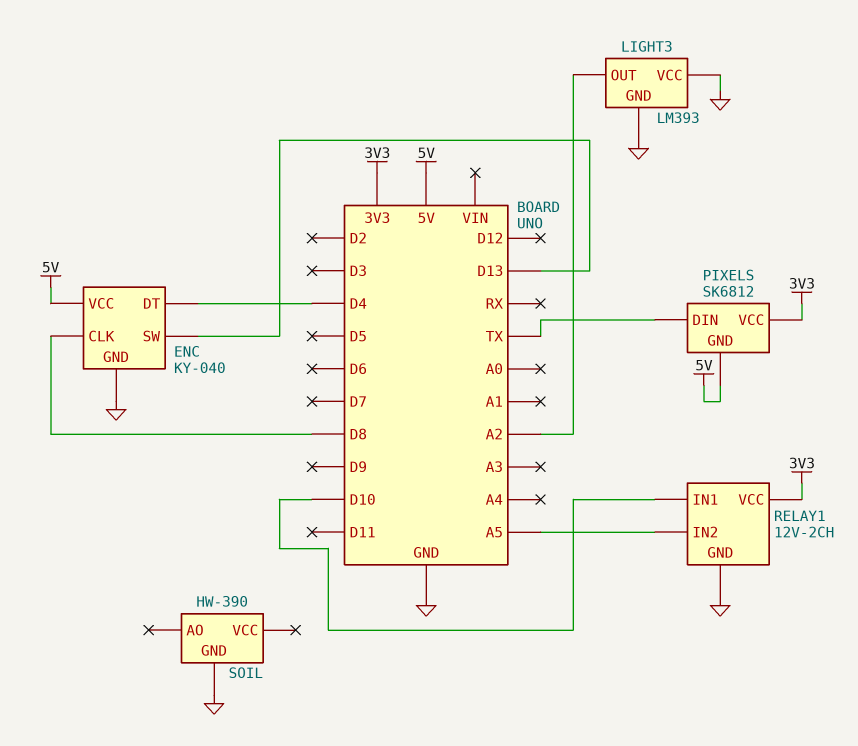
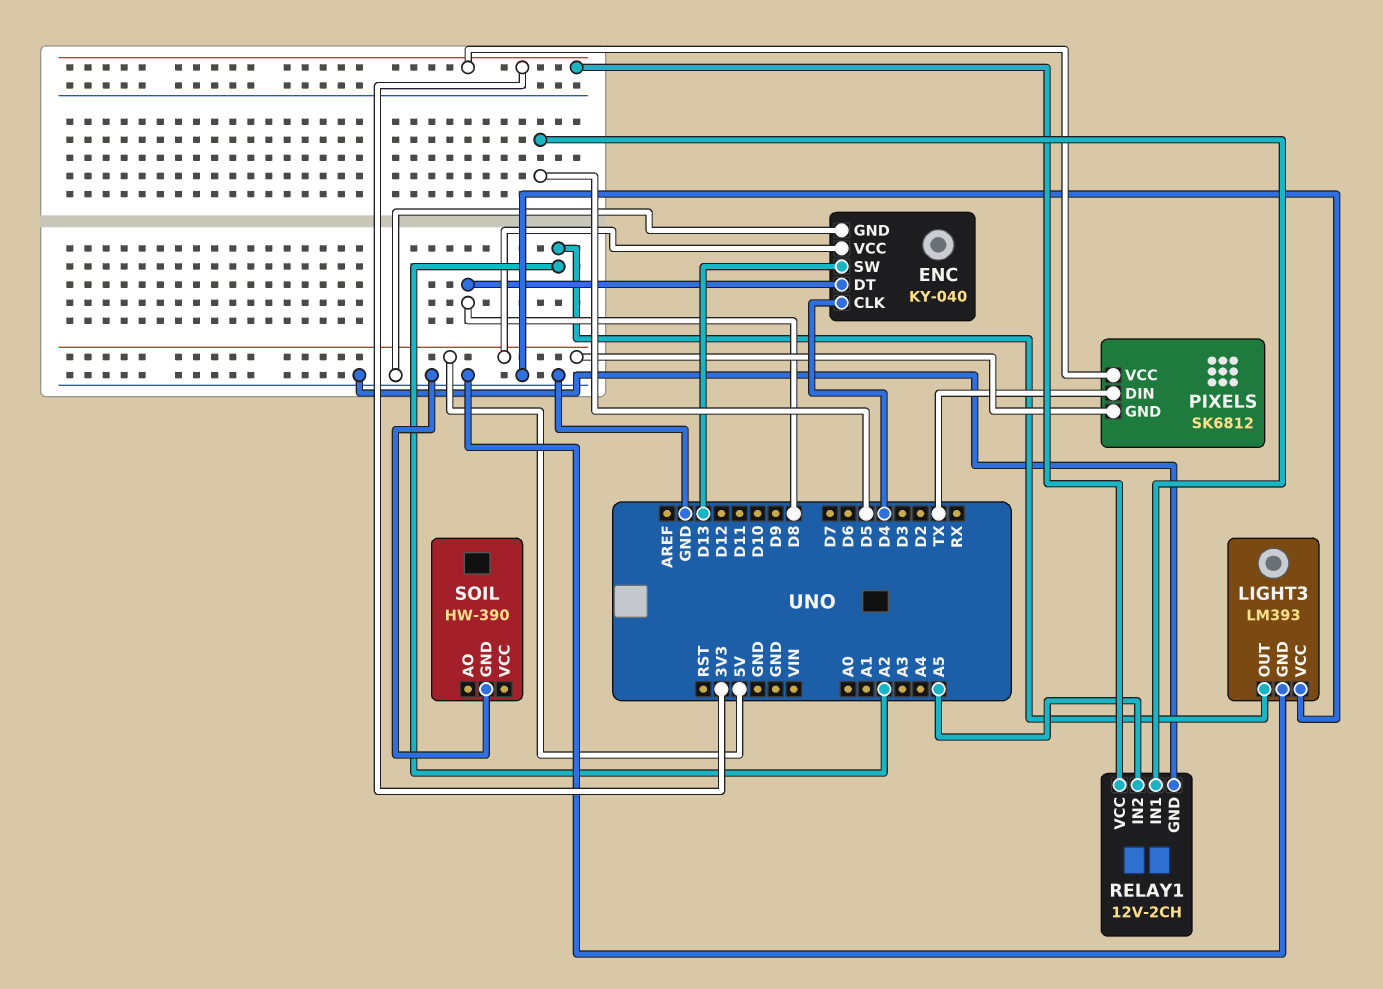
ENC pin CLK: D8 -> D4
ENC pin DT: D4 -> D8
RELAY1 pin IN1: D10 -> D5

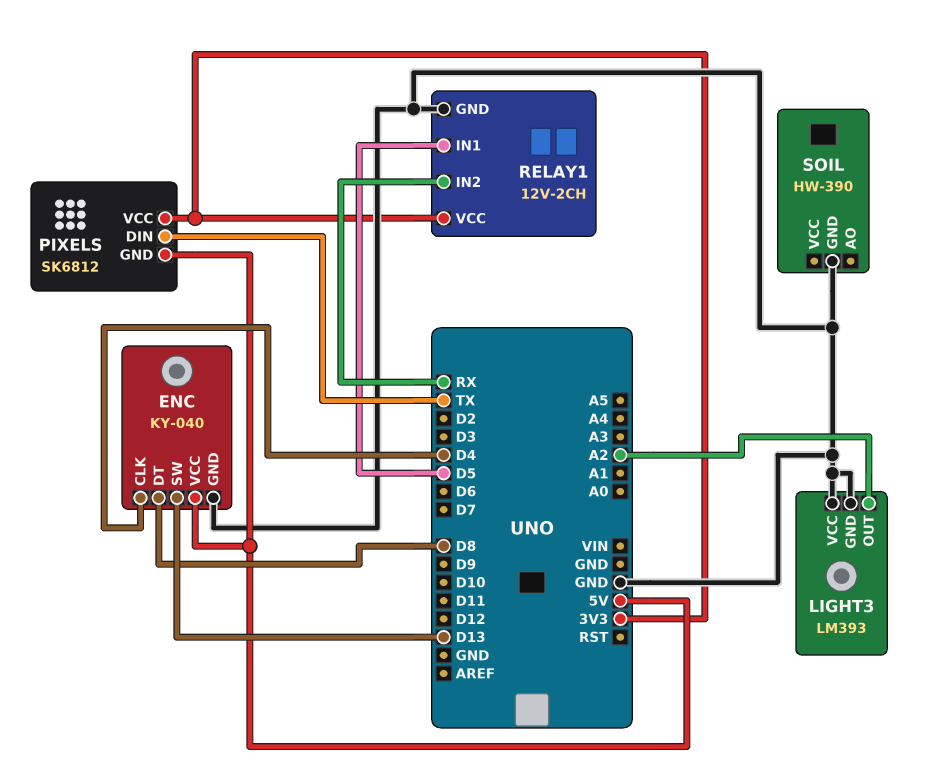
RELAY1 pin IN2: A5 -> RX

